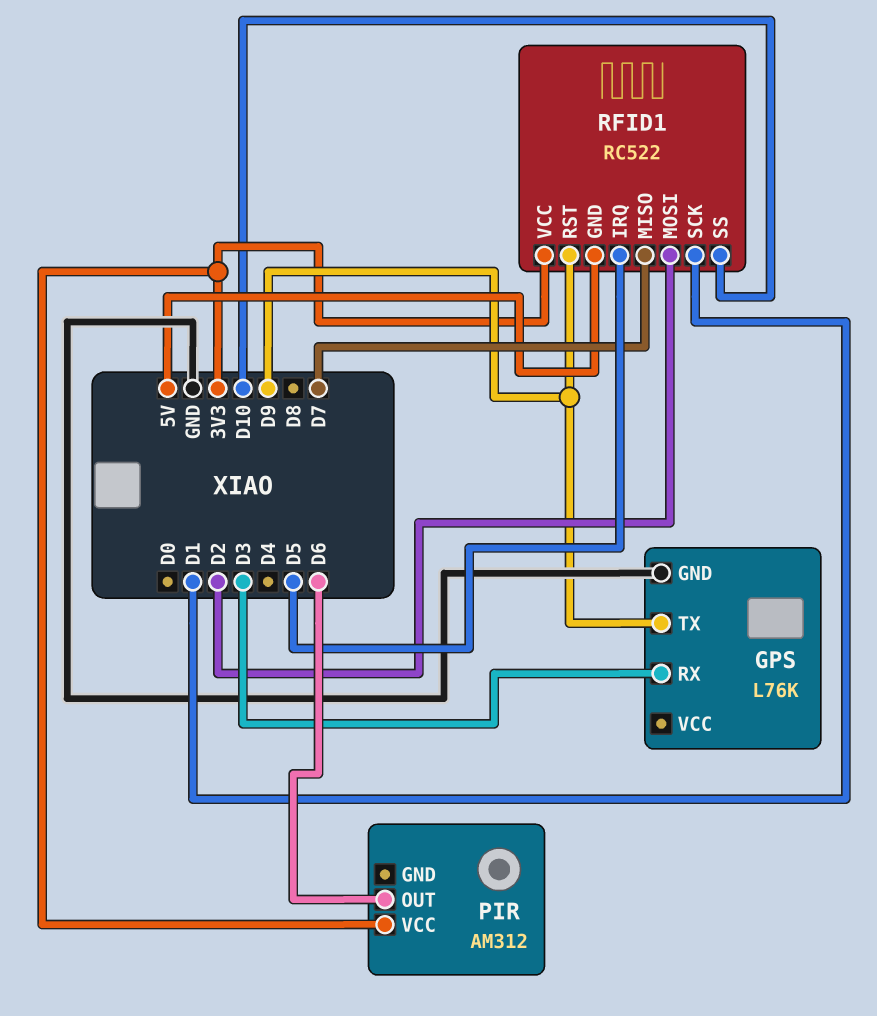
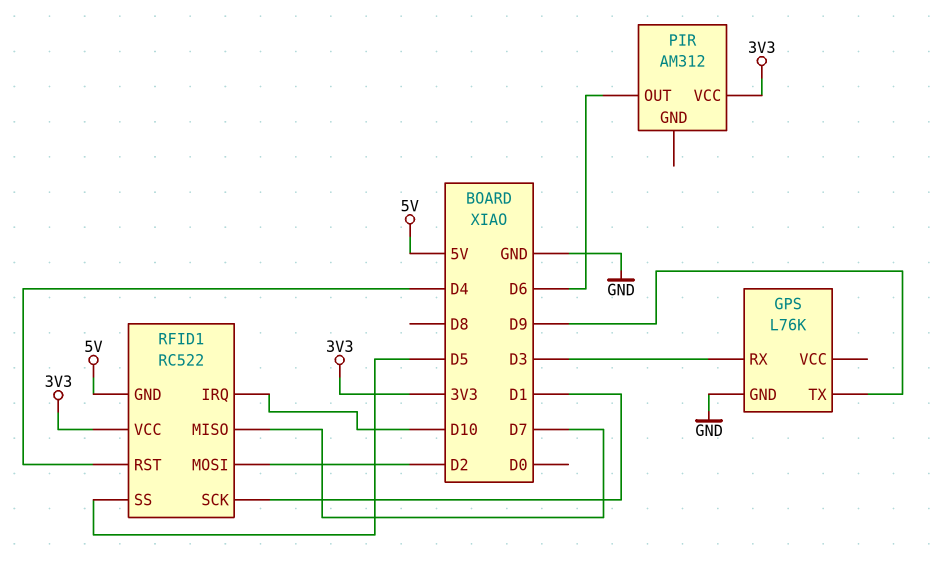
RFID1 pin IRQ: D5 -> D10
RFID1 pin RST: D9 -> D4
RFID1 pin SS: D10 -> D5

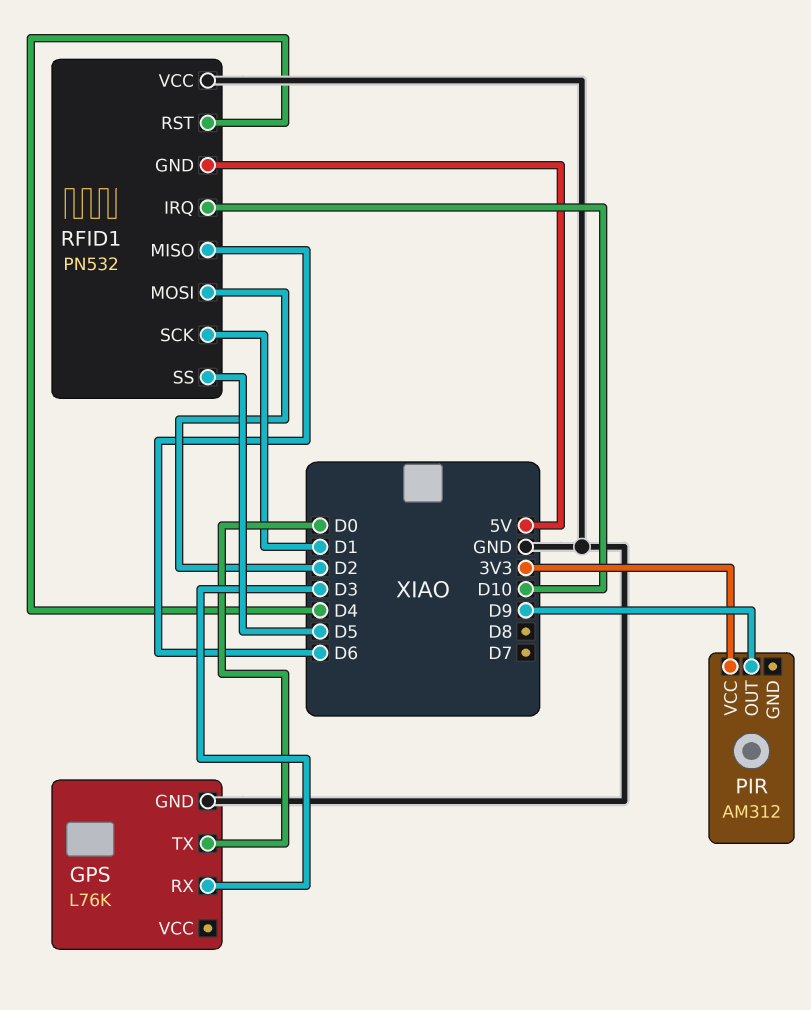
GPS pin TX: D9 -> D0
PIR pin OUT: D6 -> D9
RFID1: RC522 -> PN532
RFID1 pin MISO: D7 -> D6
RFID1 pin VCC: 3V3 -> GND

